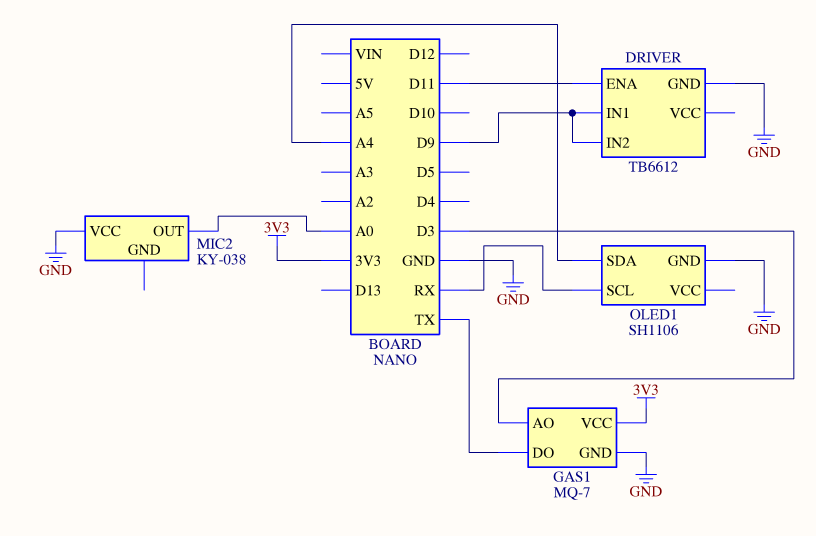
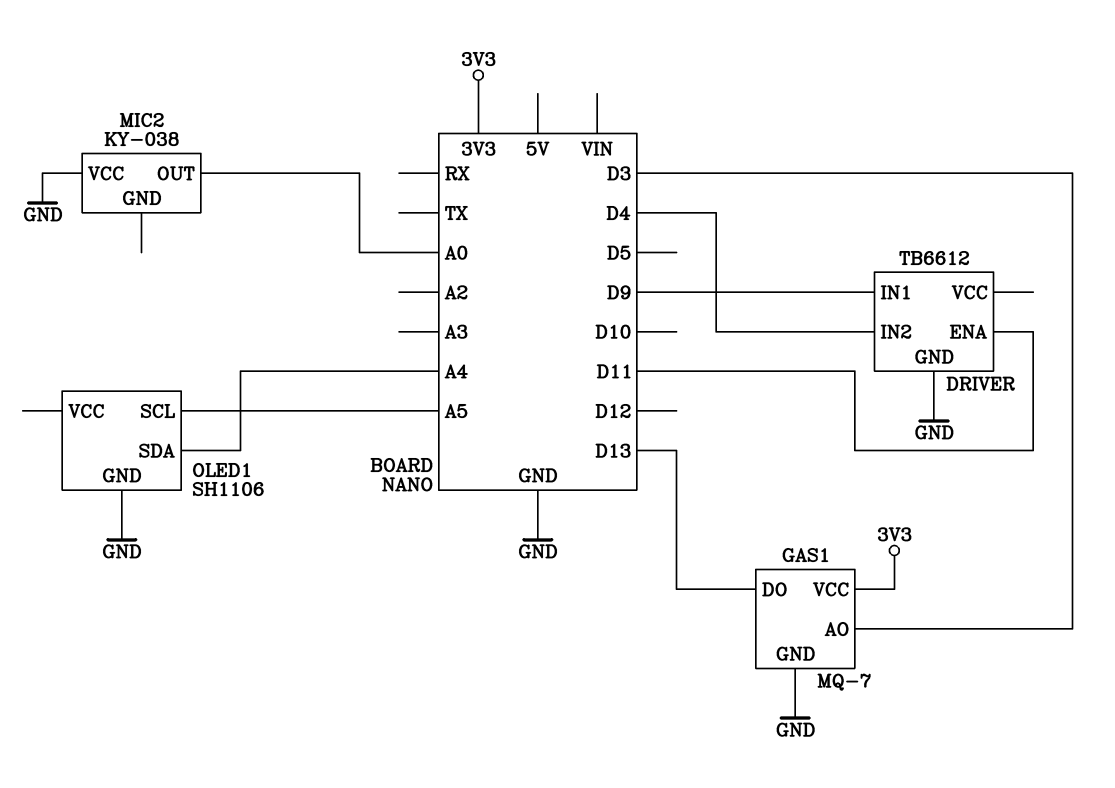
DRIVER pin IN2: D9 -> D4
GAS1 pin DO: TX -> D13
OLED1 pin SCL: RX -> A5

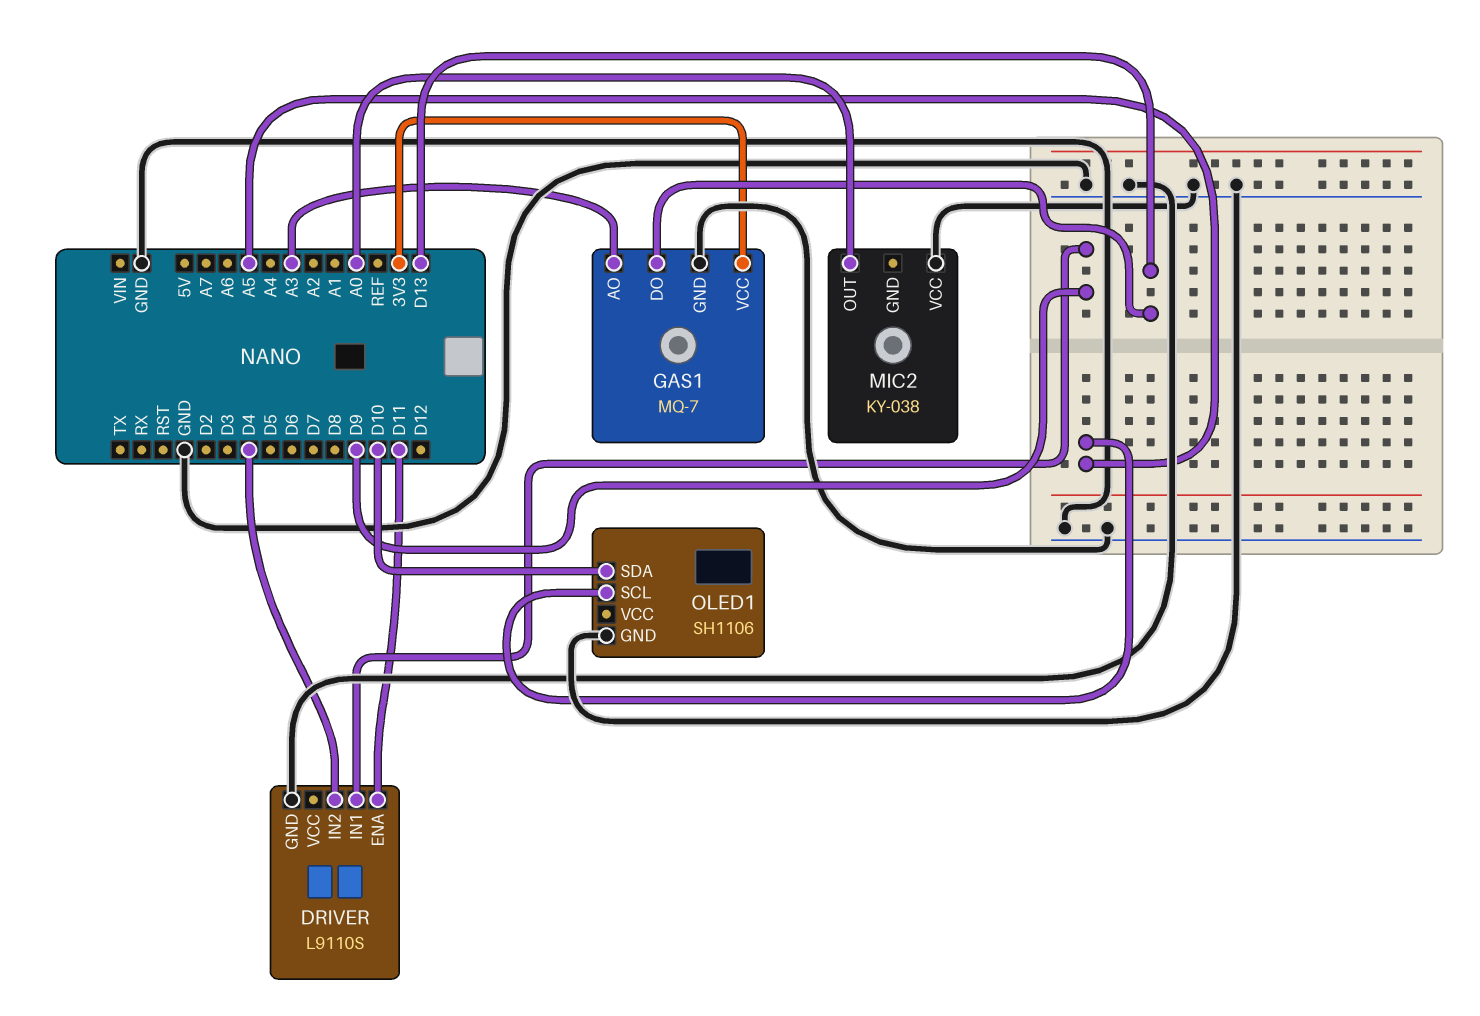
DRIVER: TB6612 -> L9110S
GAS1 pin AO: D3 -> A3
OLED1 pin SDA: A4 -> D10

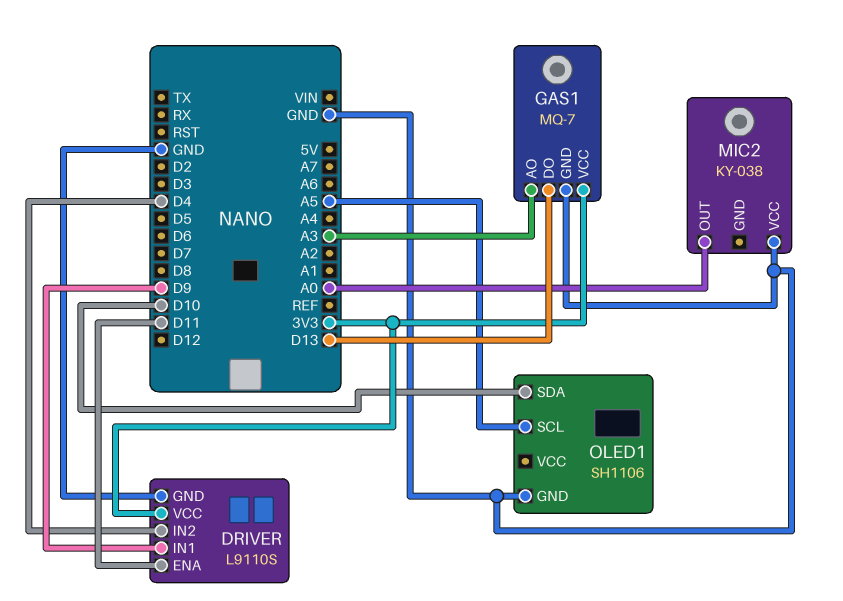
DRIVER pin VCC: none -> 3V3

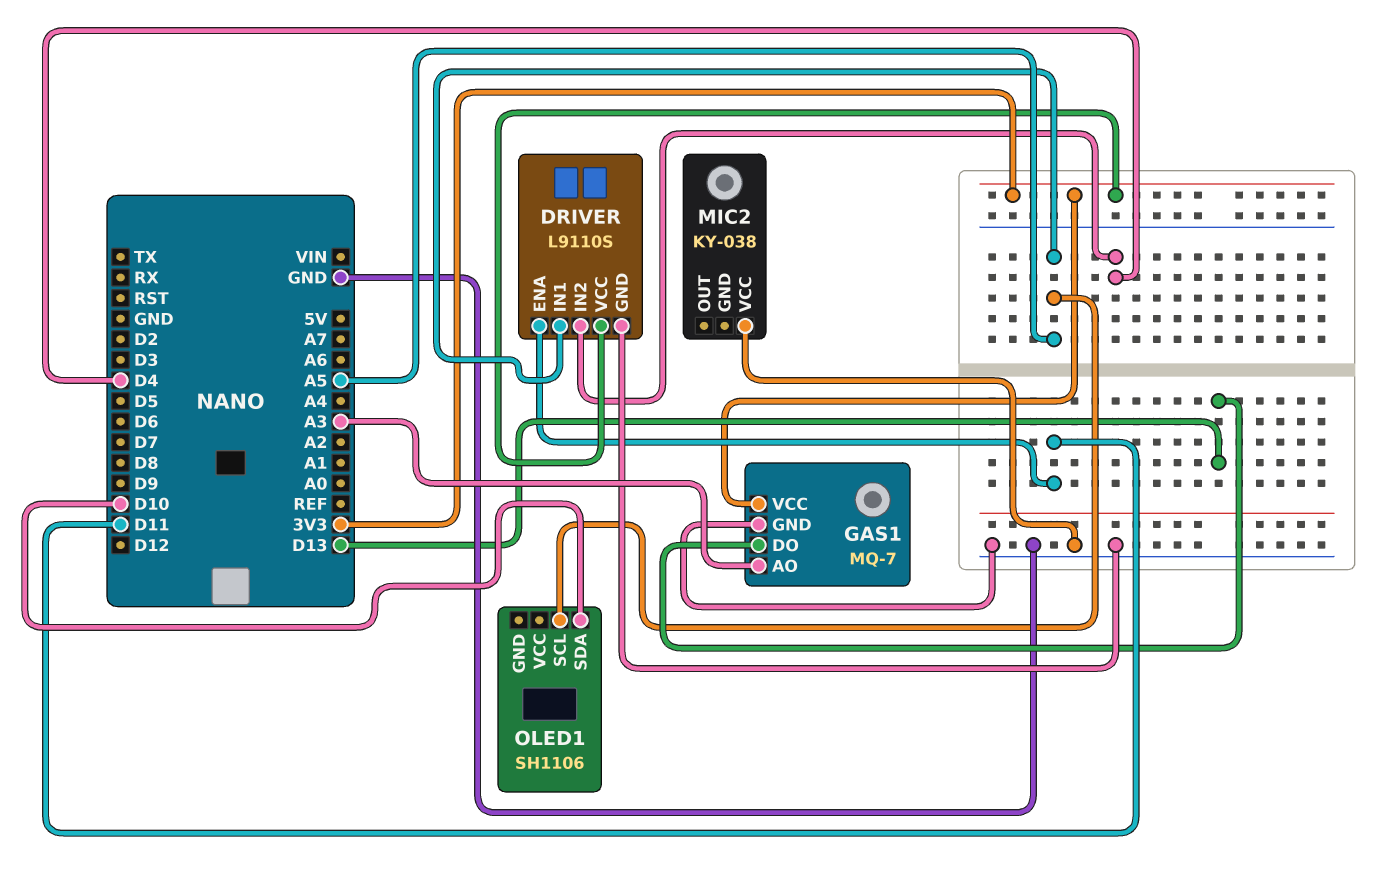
DRIVER pin IN1: D9 -> A5
MIC2 pin OUT: A0 -> none
OLED1 pin GND: GND -> none

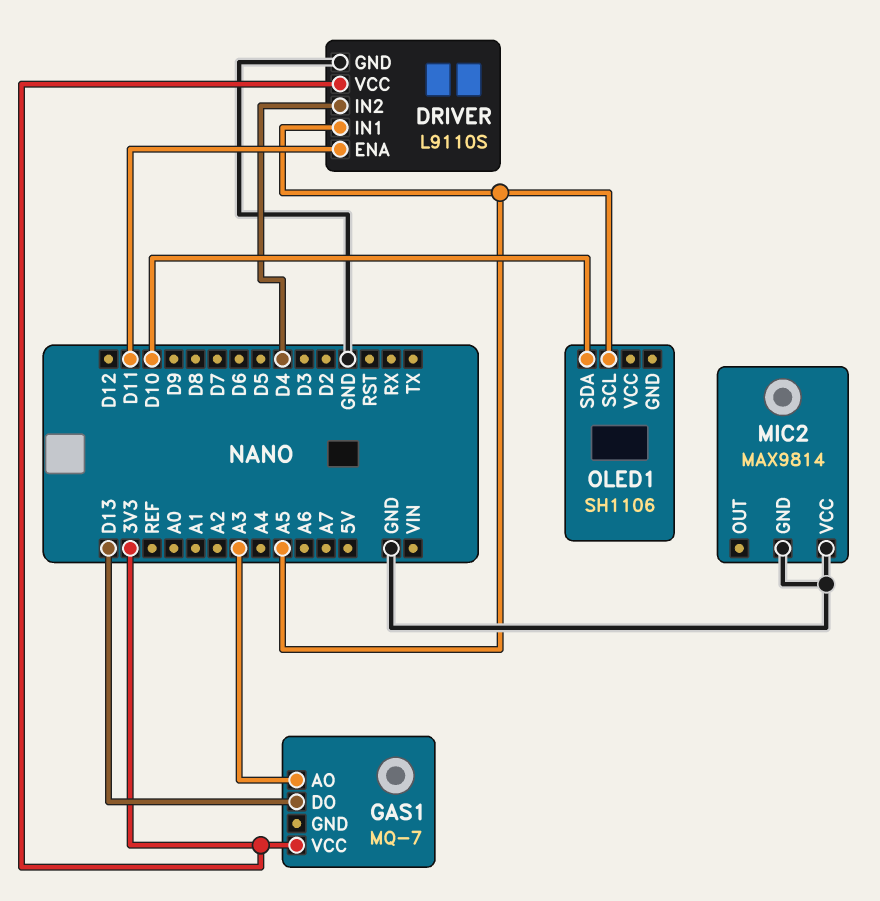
GAS1 pin GND: GND -> none
MIC2: KY-038 -> MAX9814
MIC2 pin GND: none -> GND

